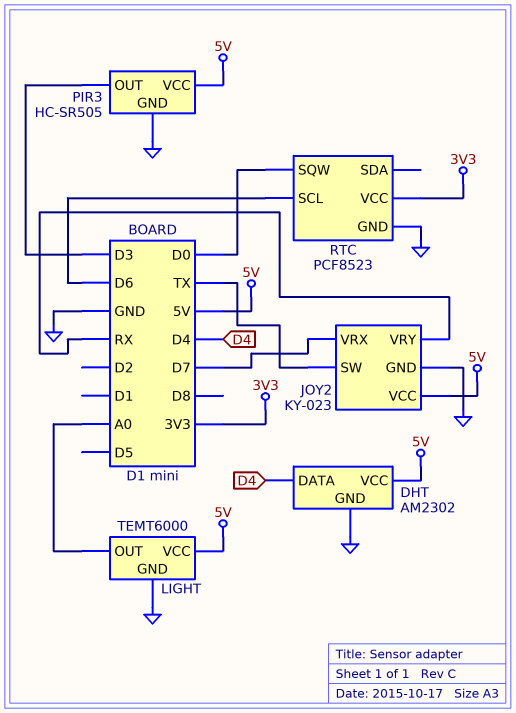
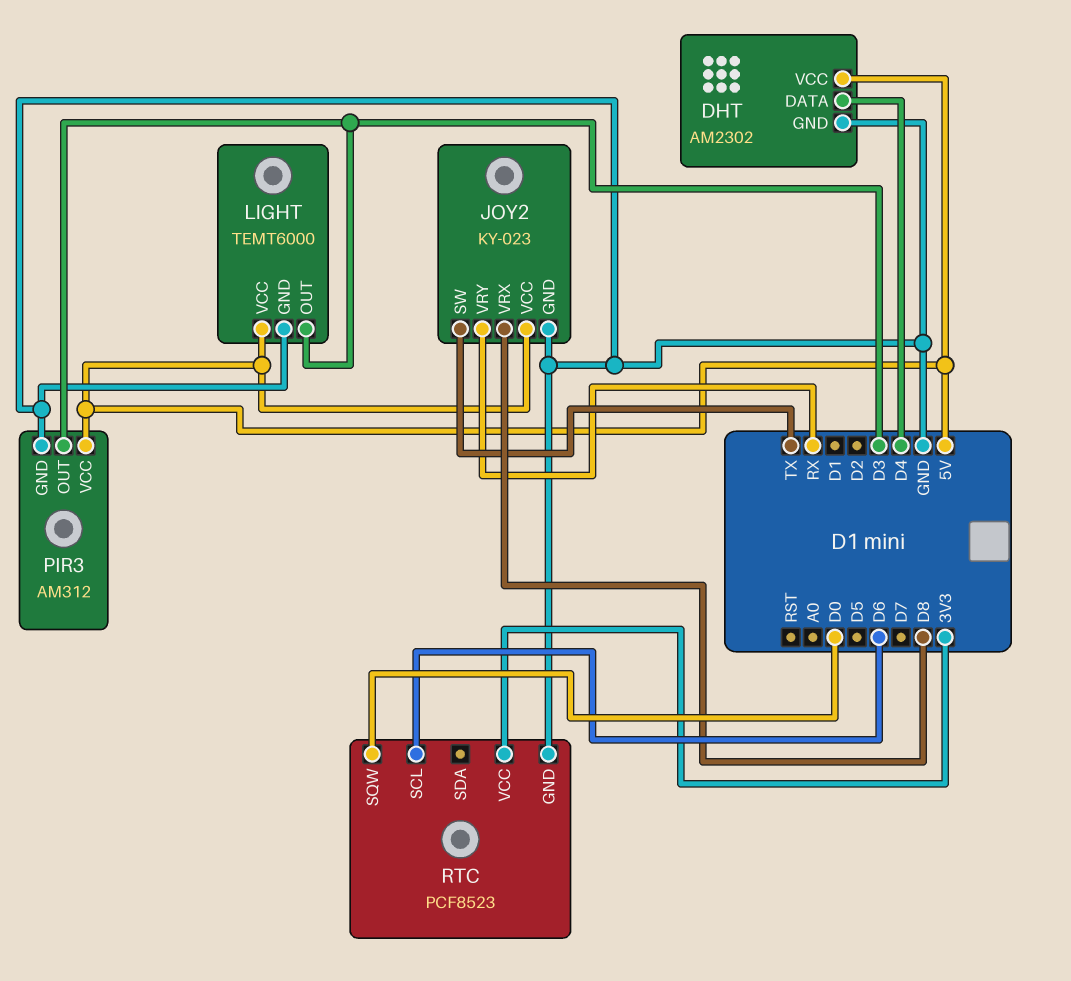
JOY2 pin VRX: D7 -> D8
LIGHT pin OUT: A0 -> D3
PIR3: HC-SR505 -> AM312

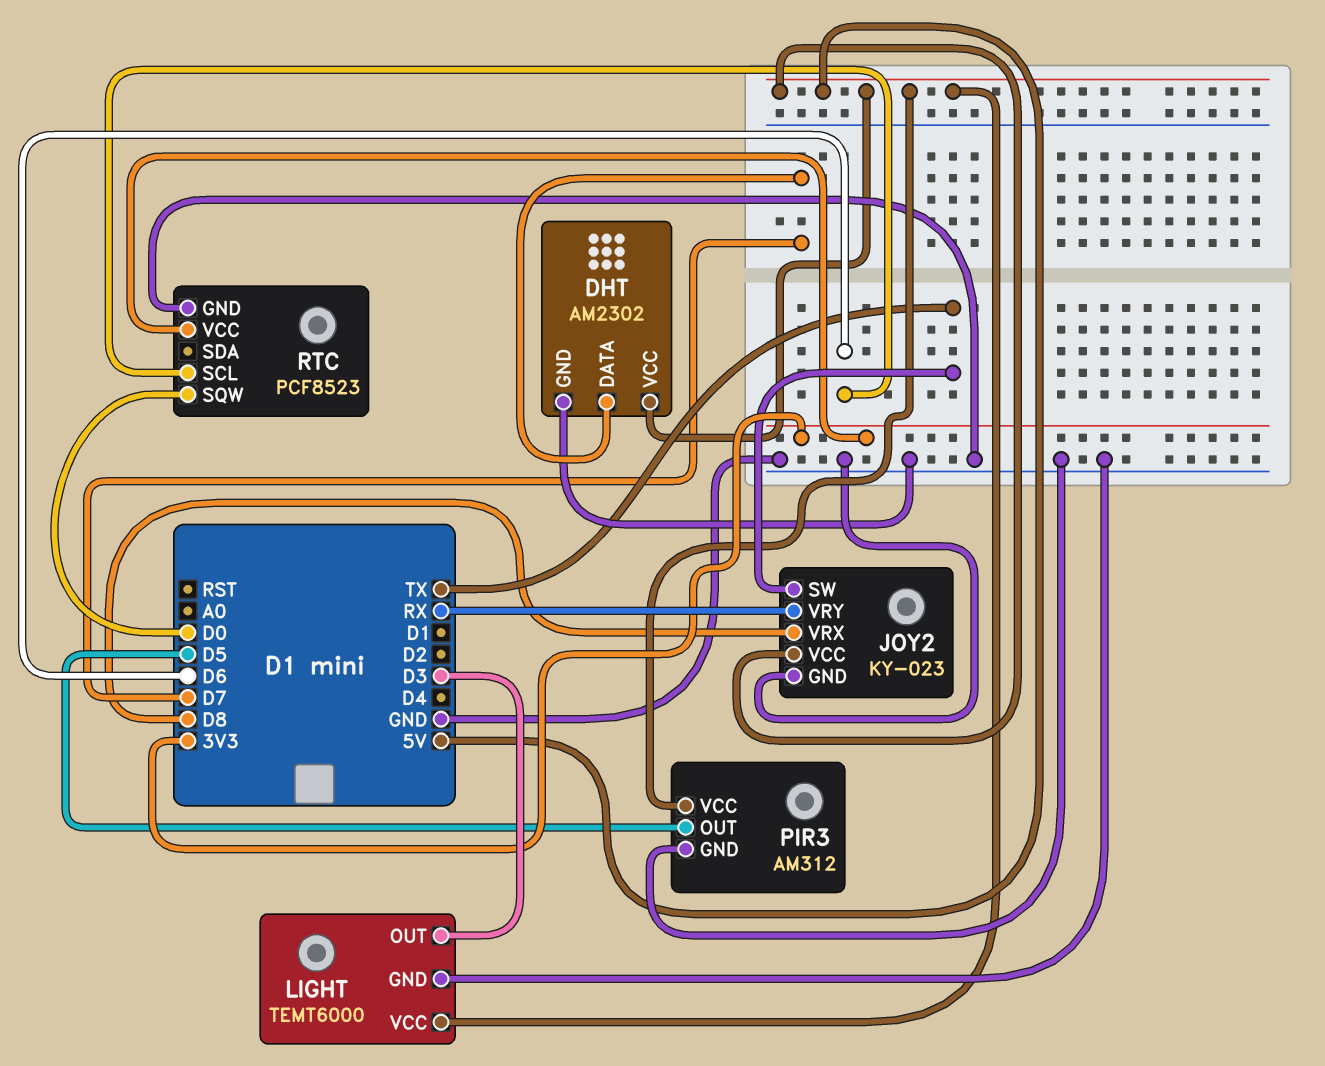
DHT pin DATA: D4 -> D7
PIR3 pin OUT: D3 -> D5

